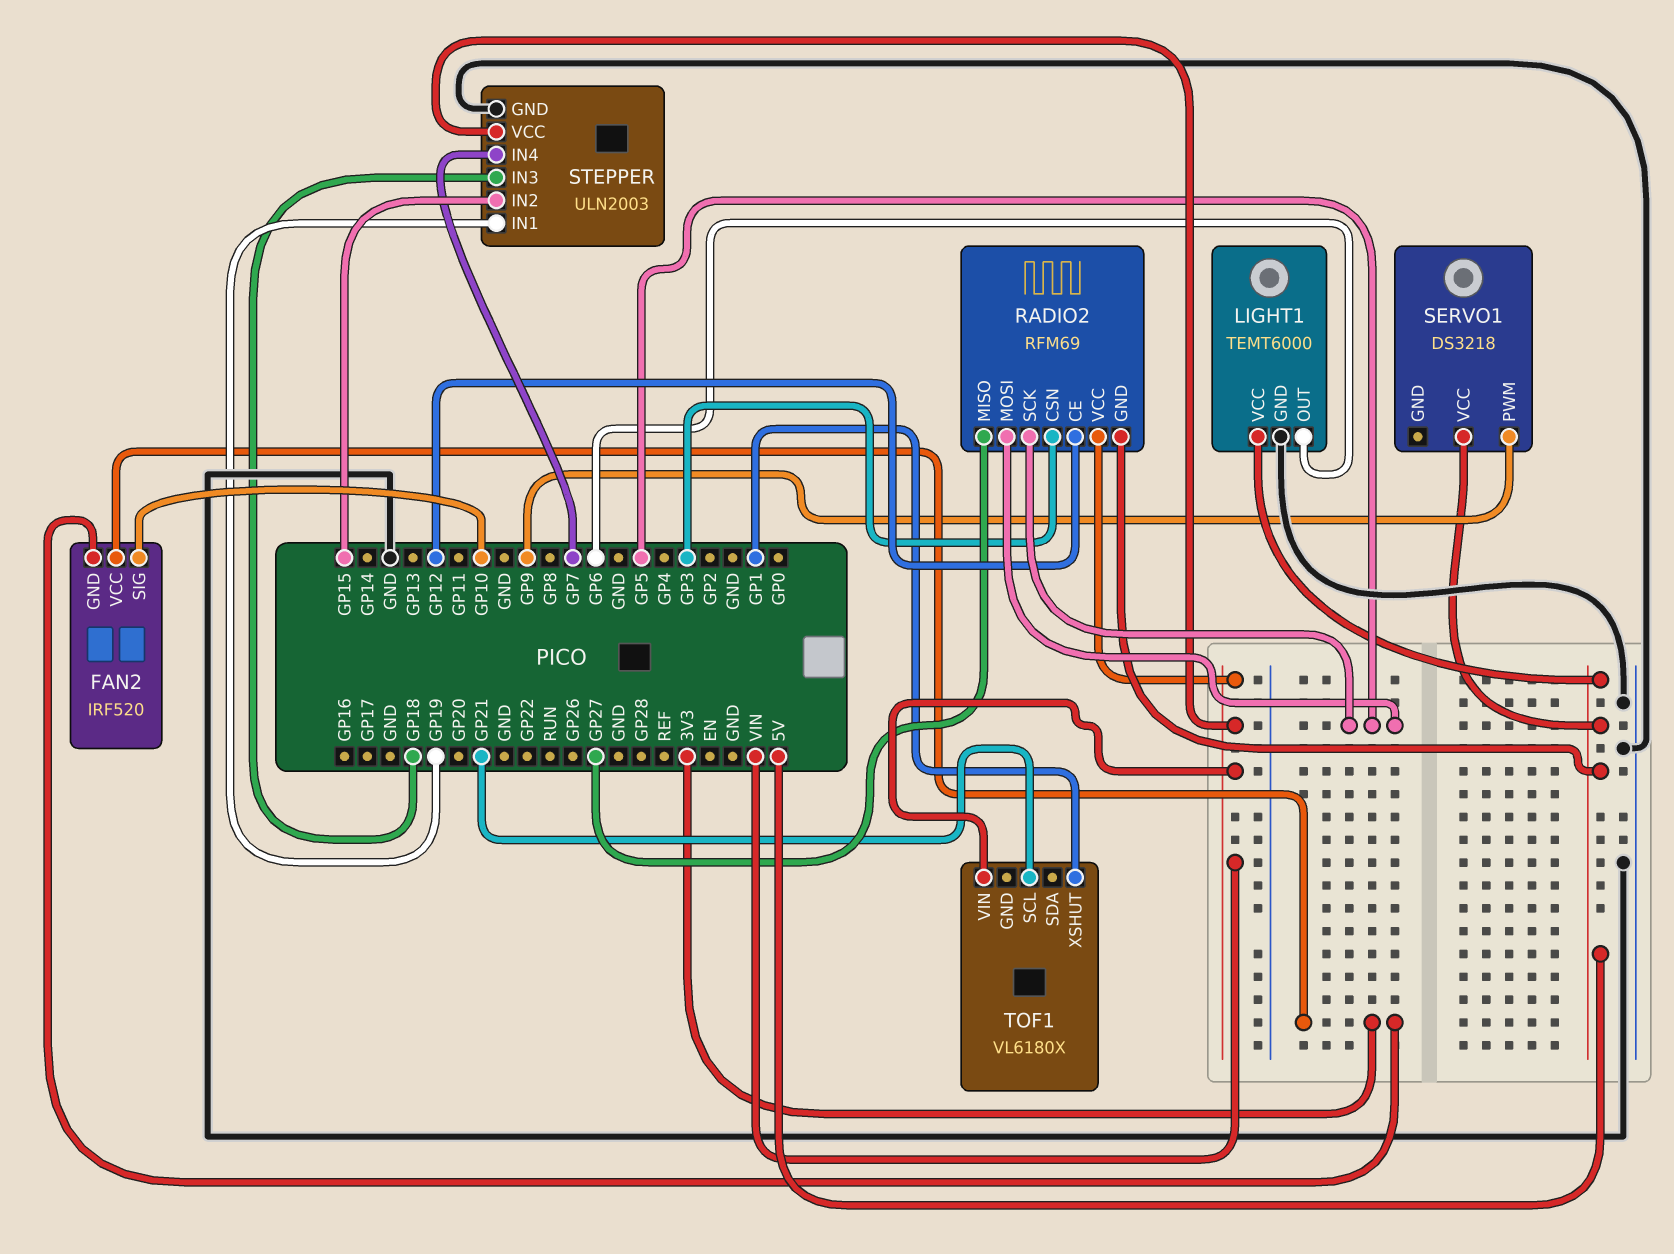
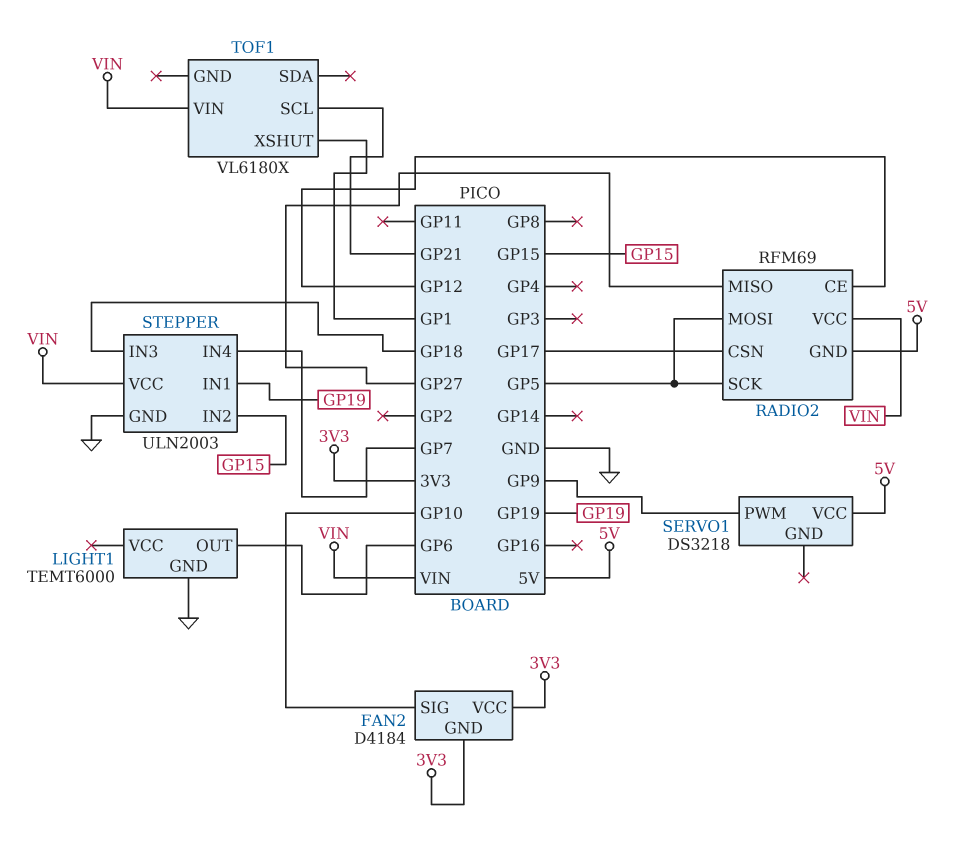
FAN2: IRF520 -> D4184
LIGHT1 pin VCC: 5V -> none
RADIO2 pin CSN: GP3 -> GP17

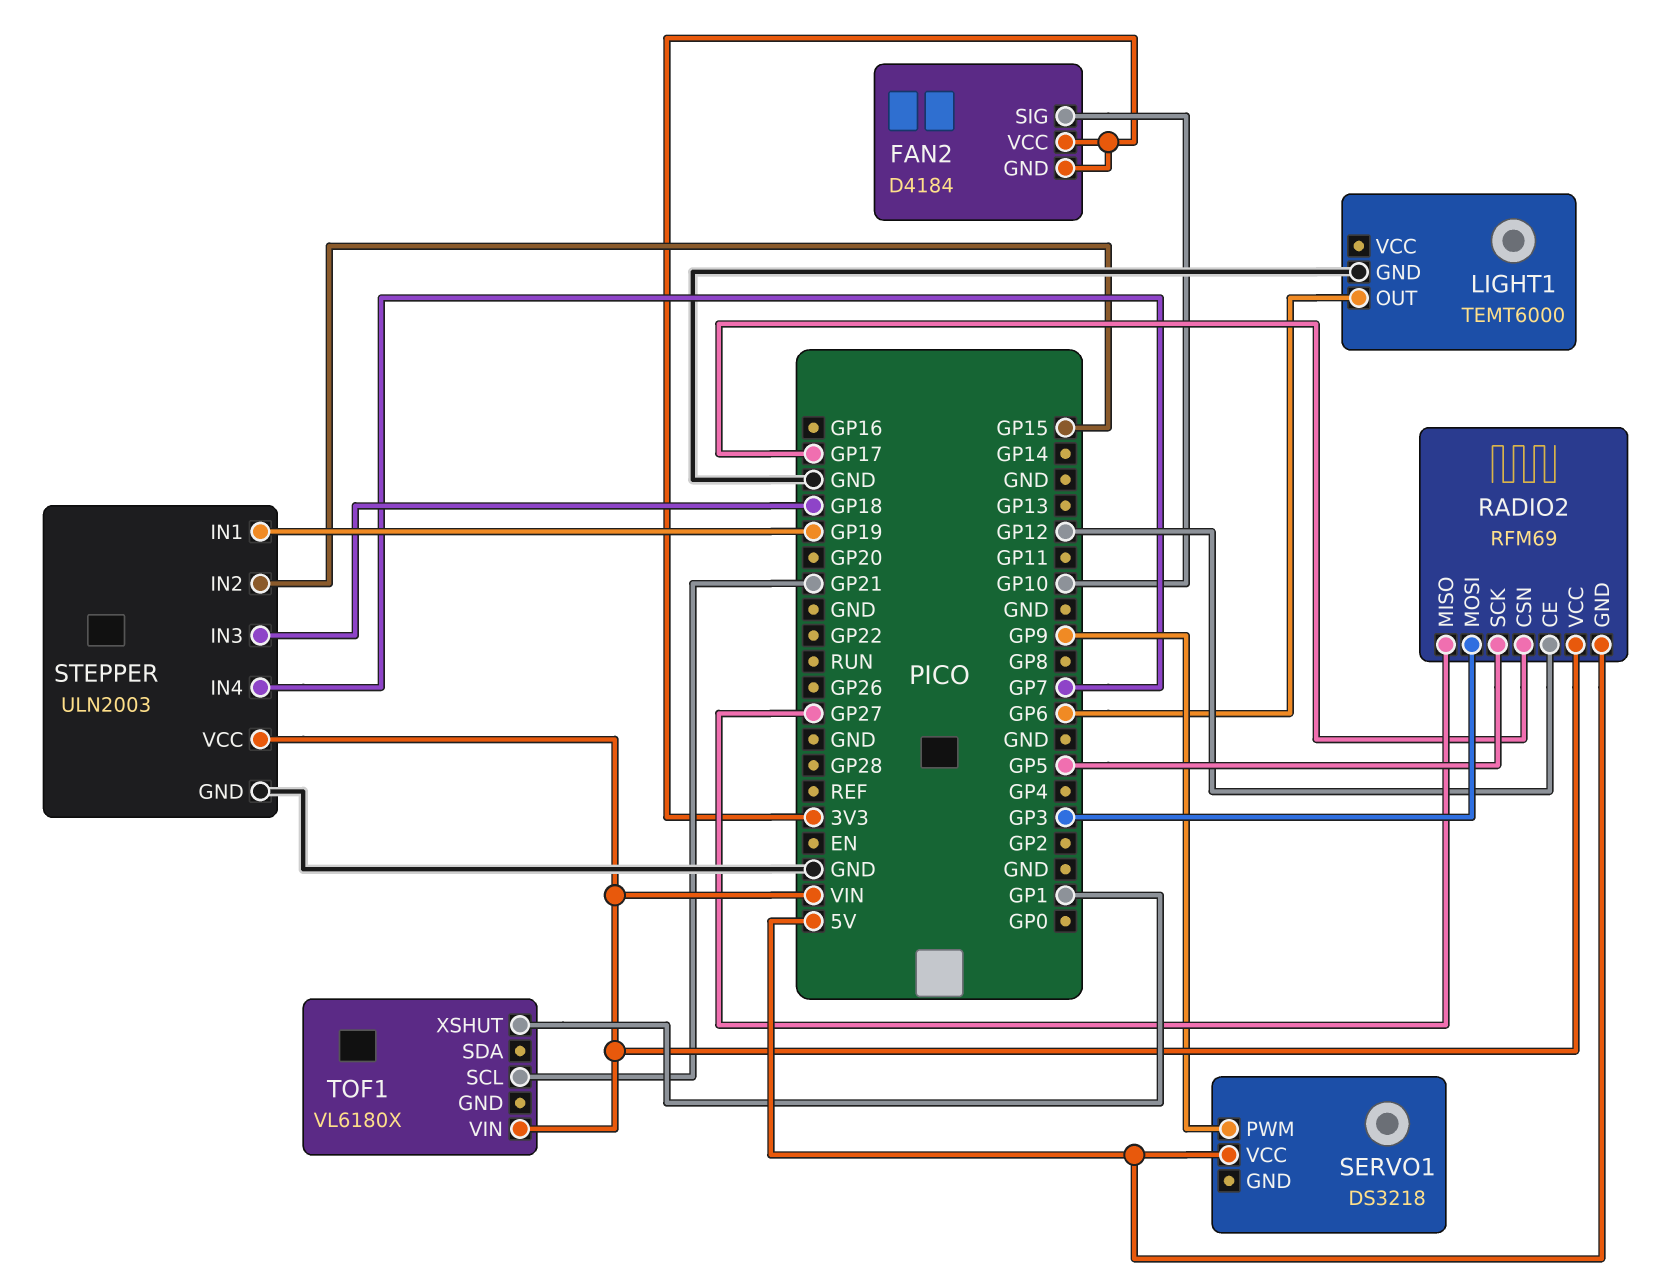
RADIO2 pin MOSI: GP5 -> GP3

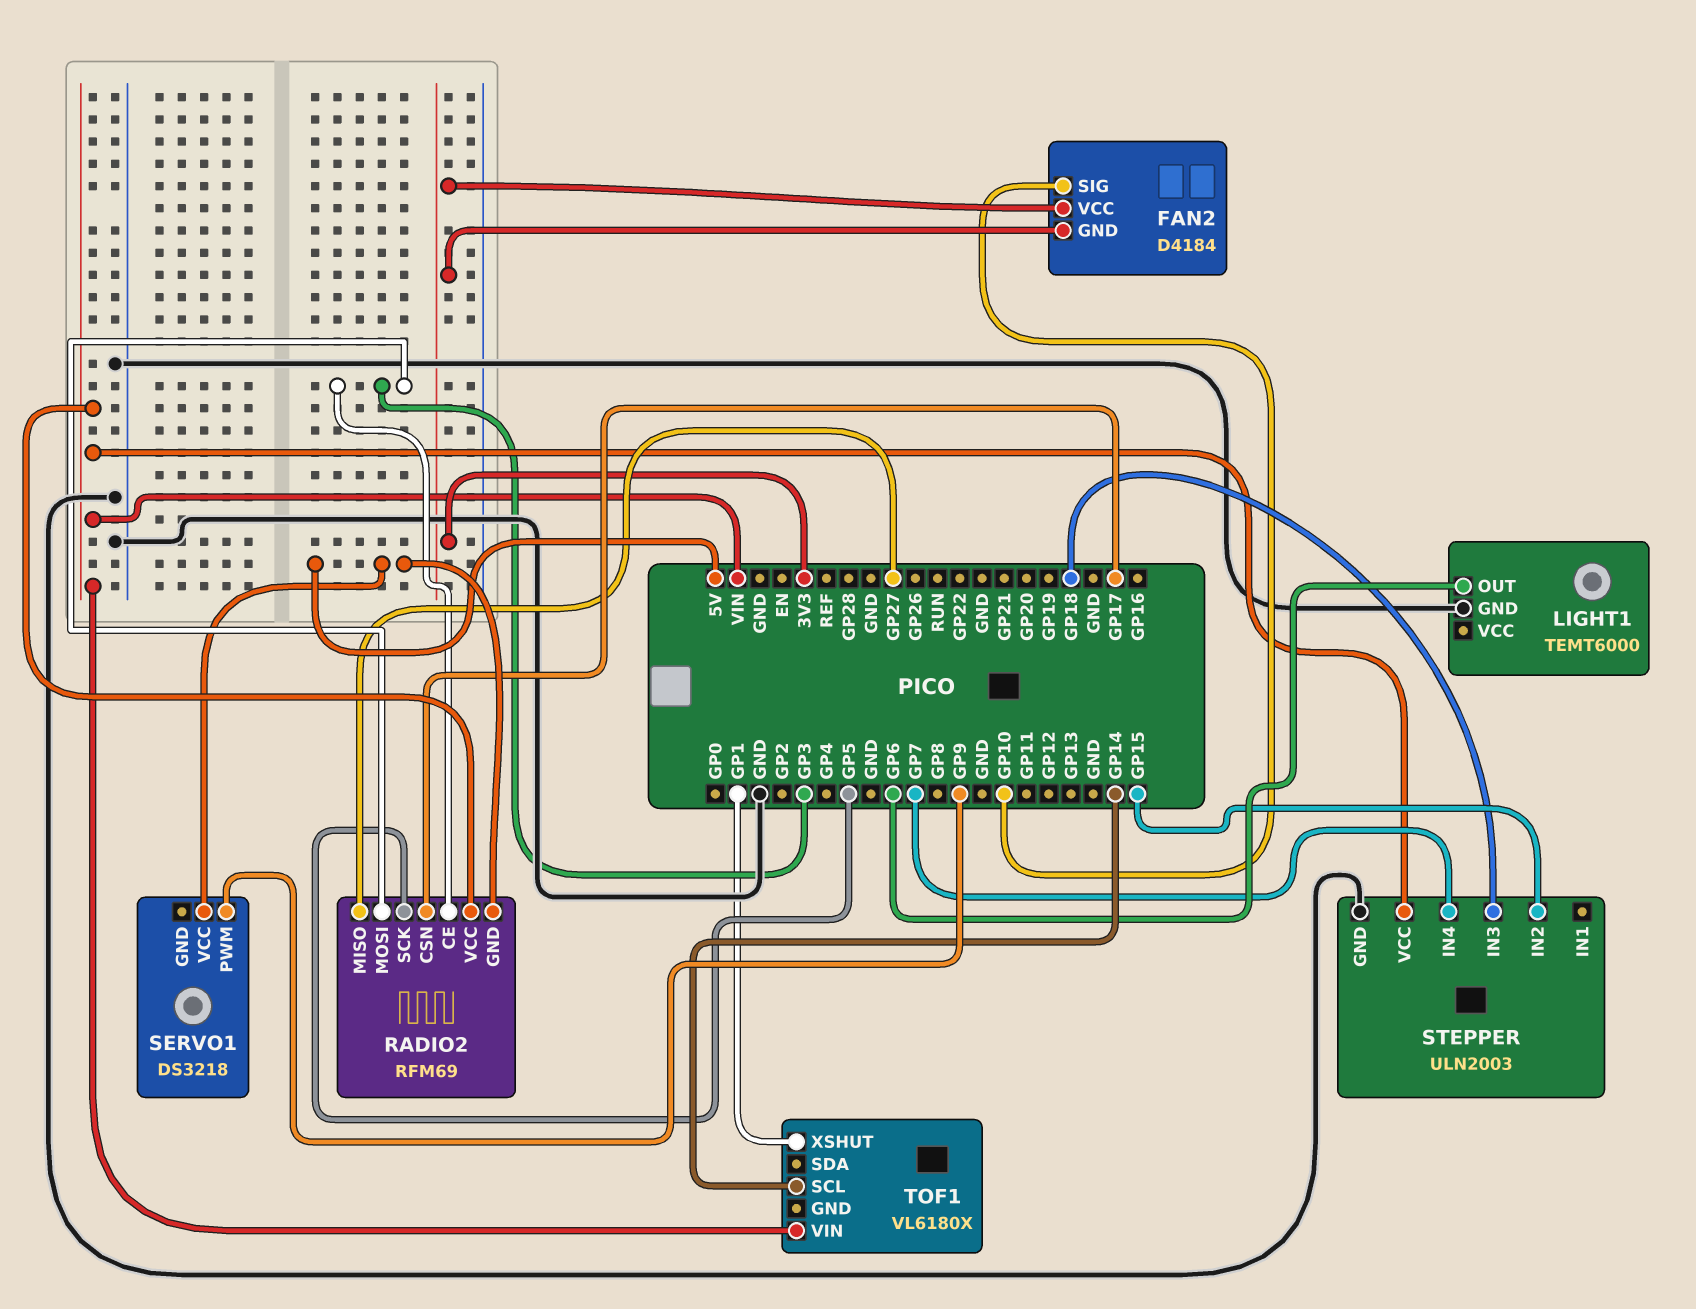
RADIO2 pin CE: GP12 -> GP3
STEPPER pin IN1: GP19 -> none
TOF1 pin SCL: GP21 -> GP14

